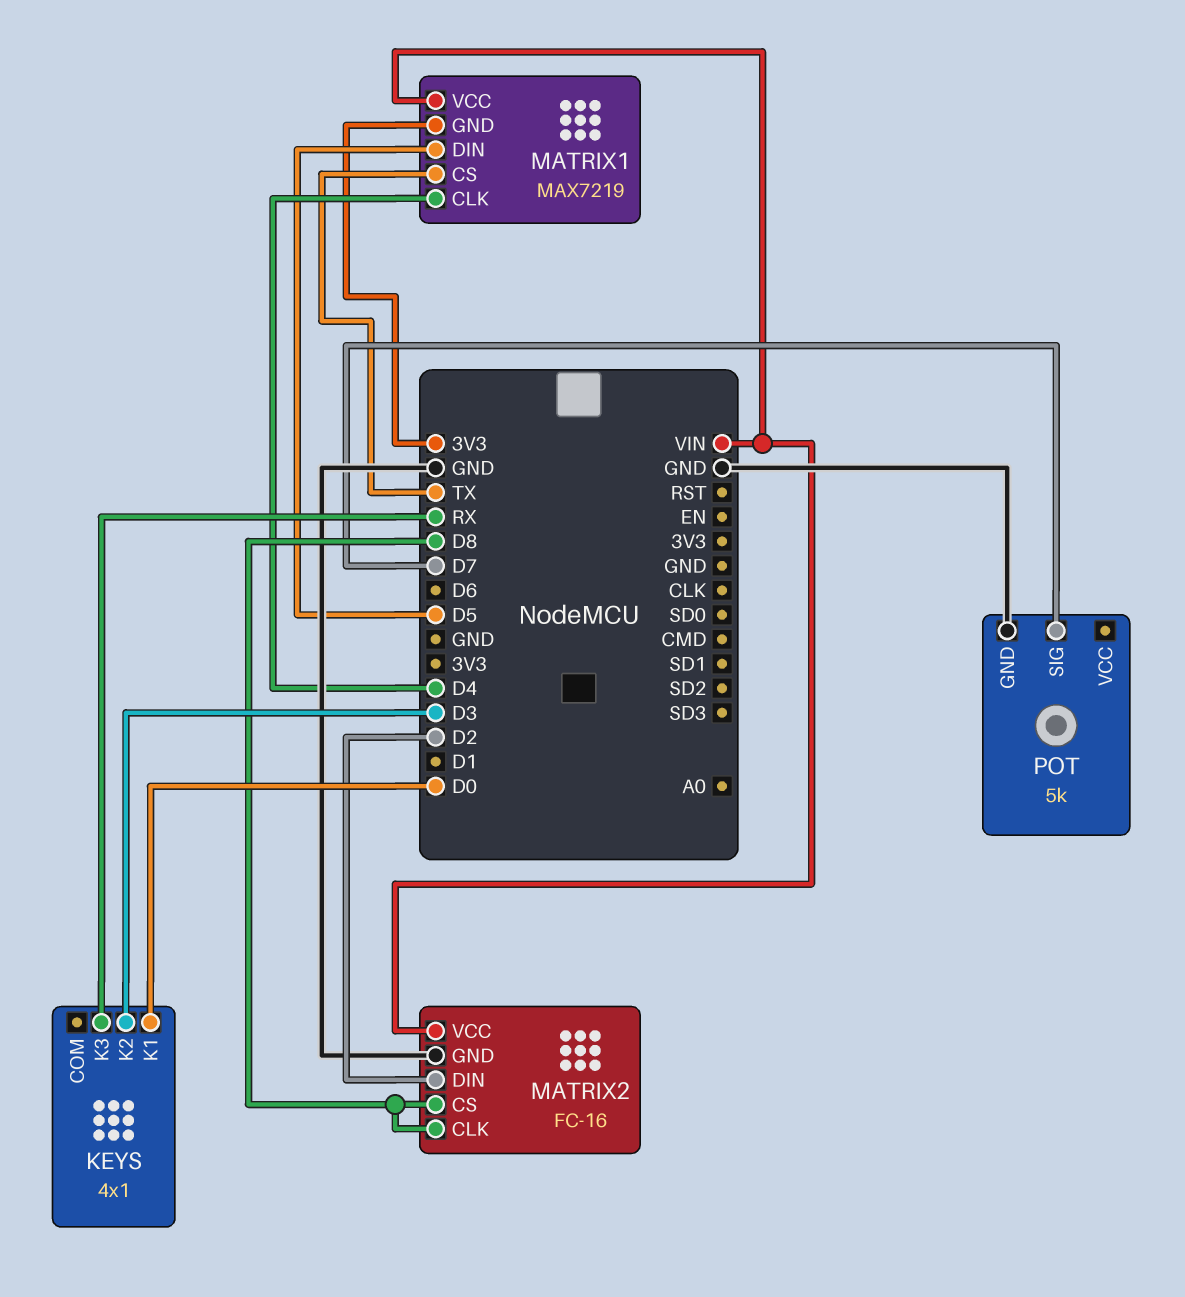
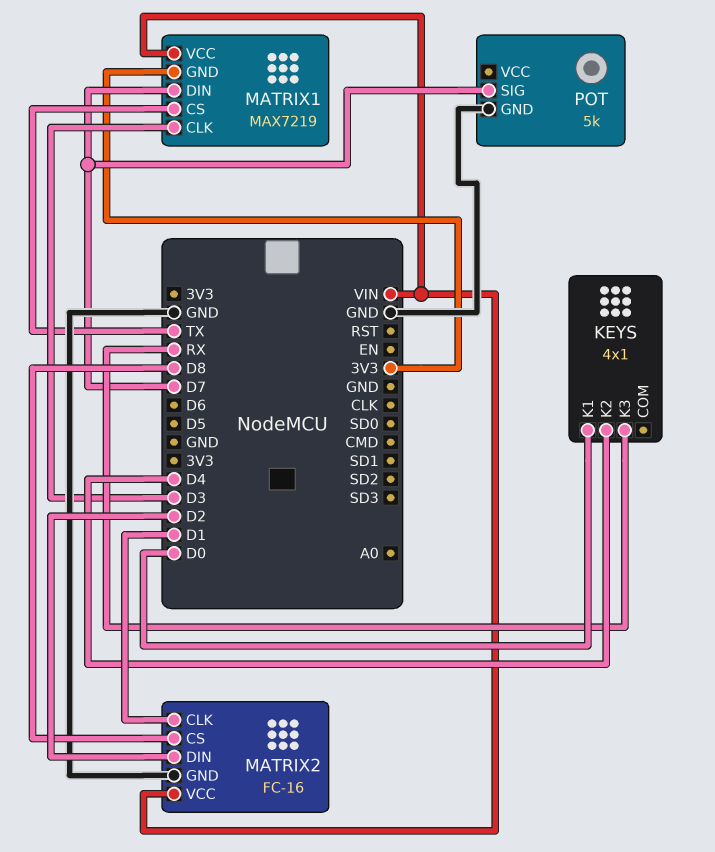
KEYS pin K2: D3 -> D4
MATRIX1 pin CLK: D4 -> D3
MATRIX1 pin DIN: D5 -> D7
MATRIX2 pin CLK: D8 -> D1

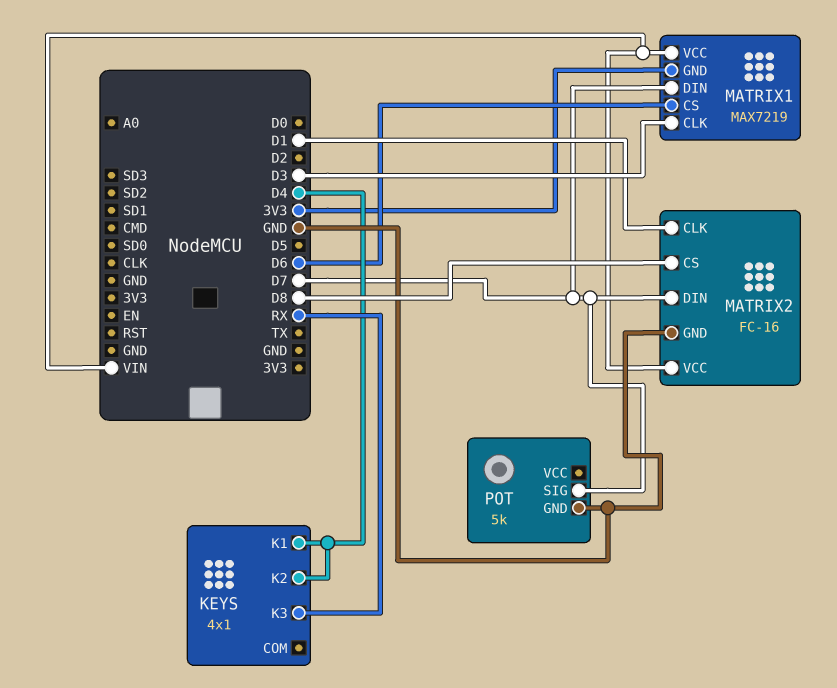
KEYS pin K1: D0 -> D4
MATRIX1 pin CS: TX -> D6
MATRIX2 pin DIN: D2 -> D7

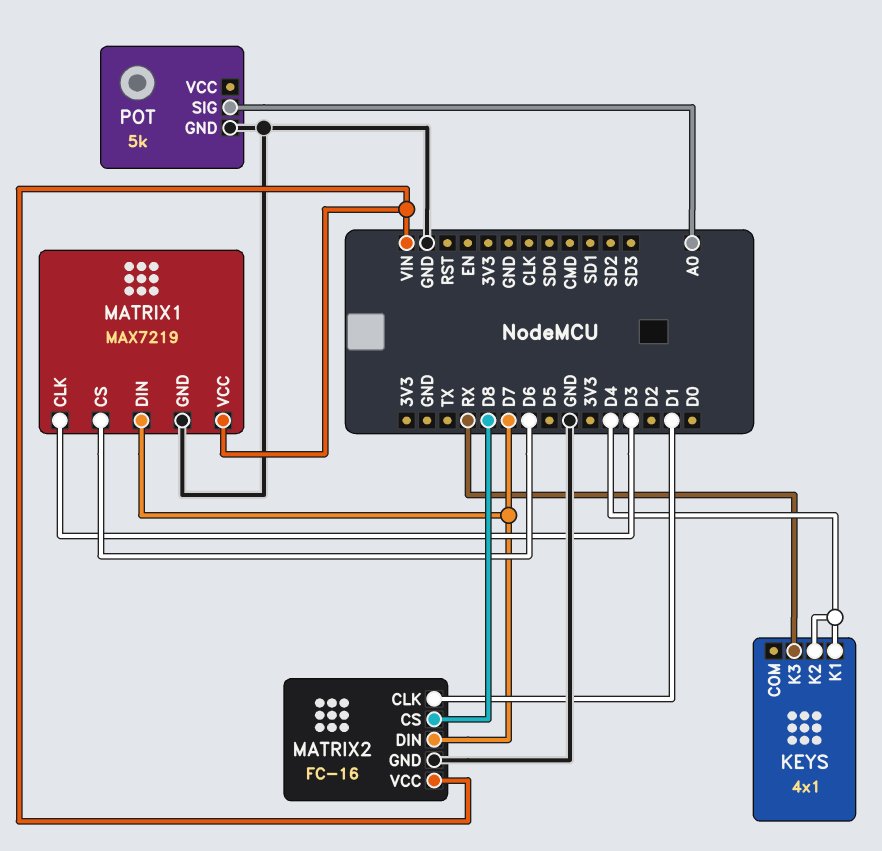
MATRIX1 pin GND: 3V3 -> GND
POT pin SIG: D7 -> A0

